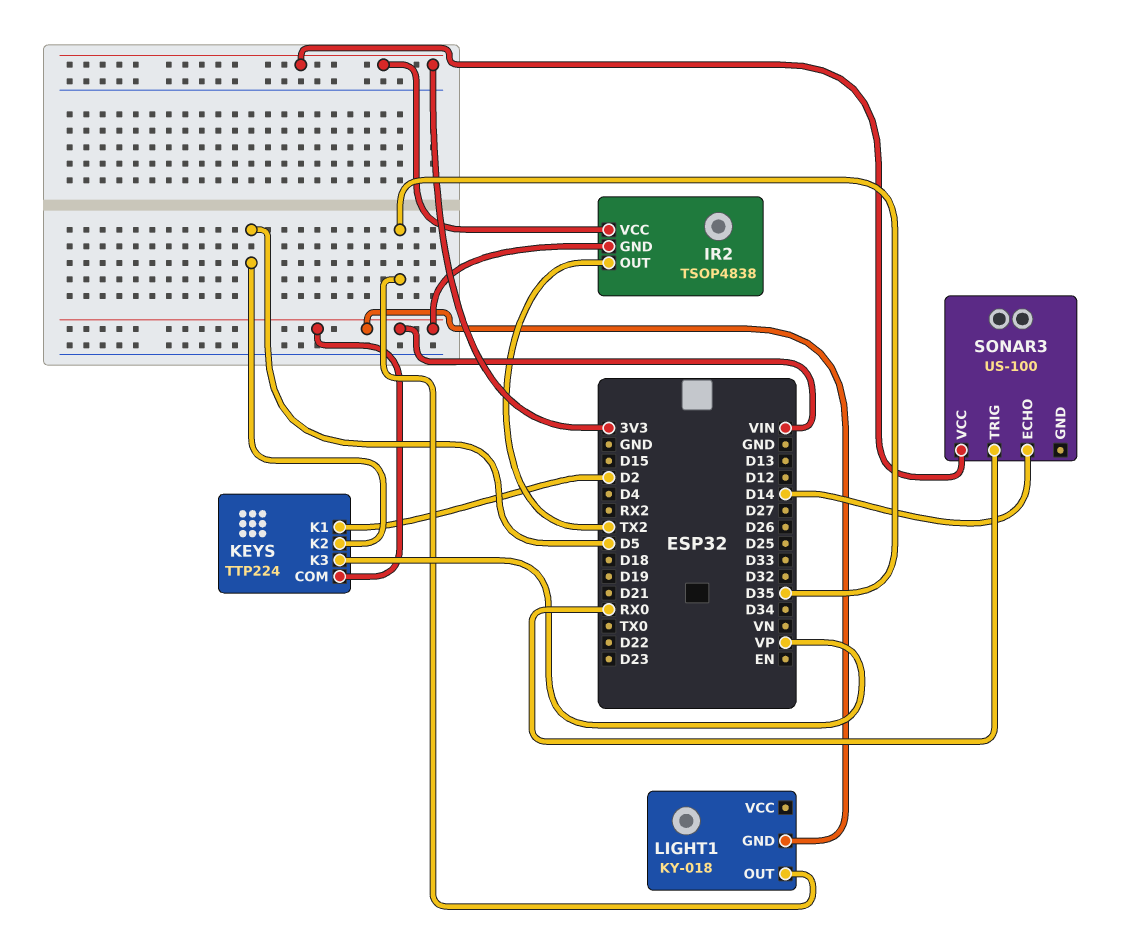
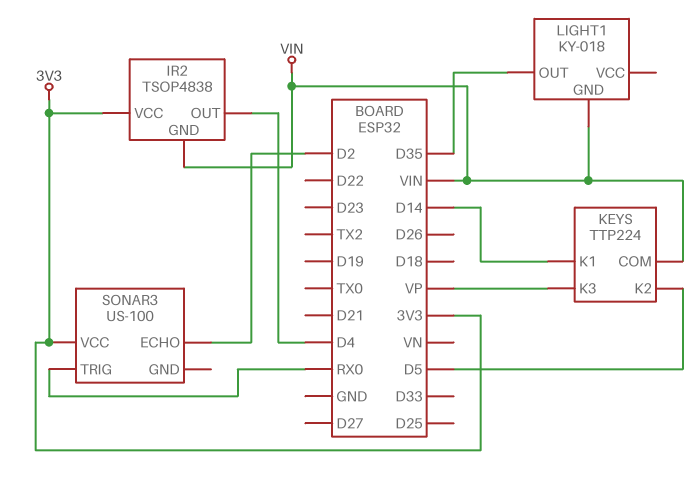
IR2 pin OUT: TX2 -> D4
KEYS pin K1: D2 -> D14
SONAR3 pin ECHO: D14 -> D2

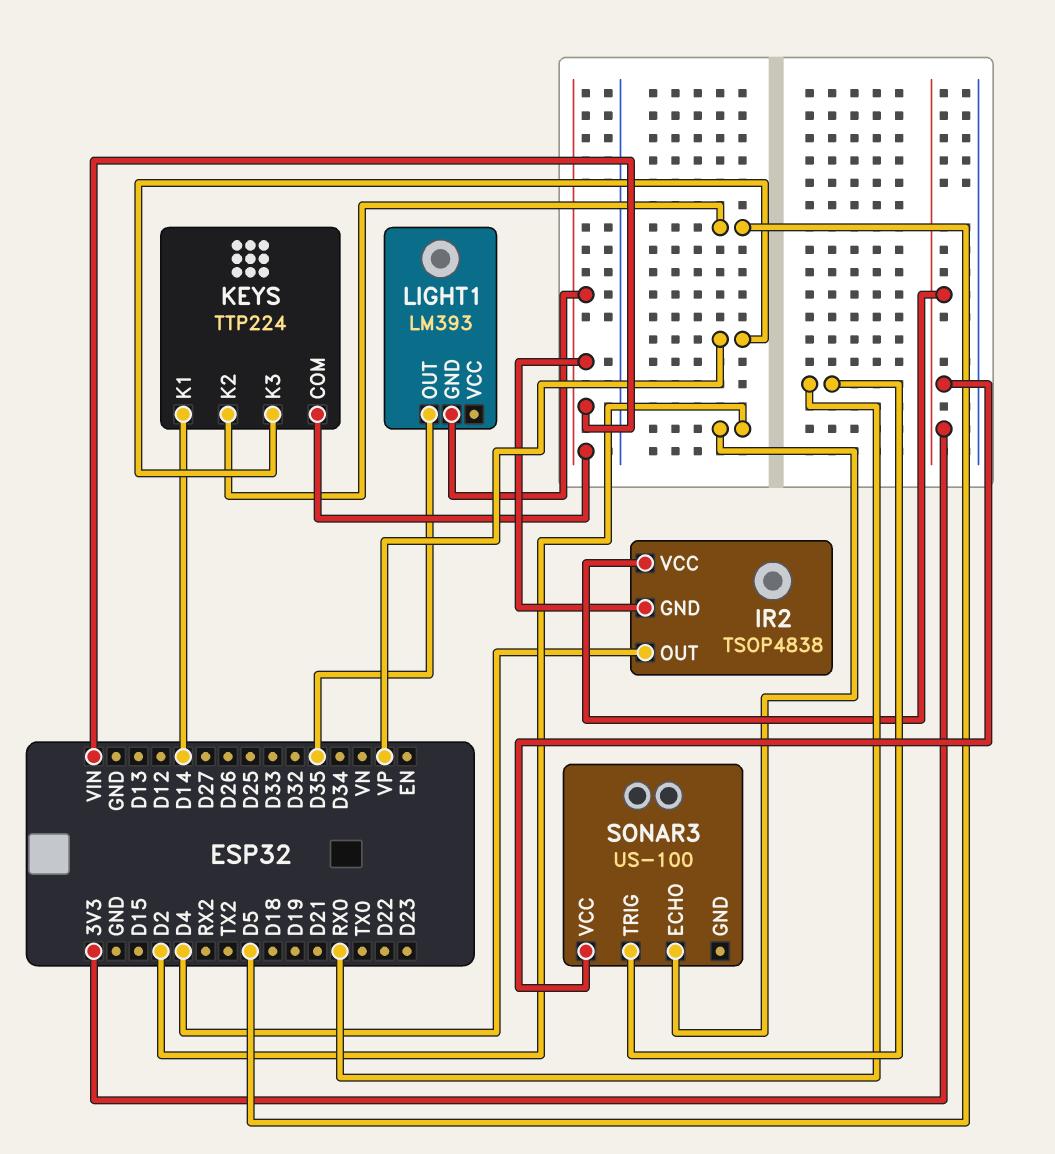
LIGHT1: KY-018 -> LM393

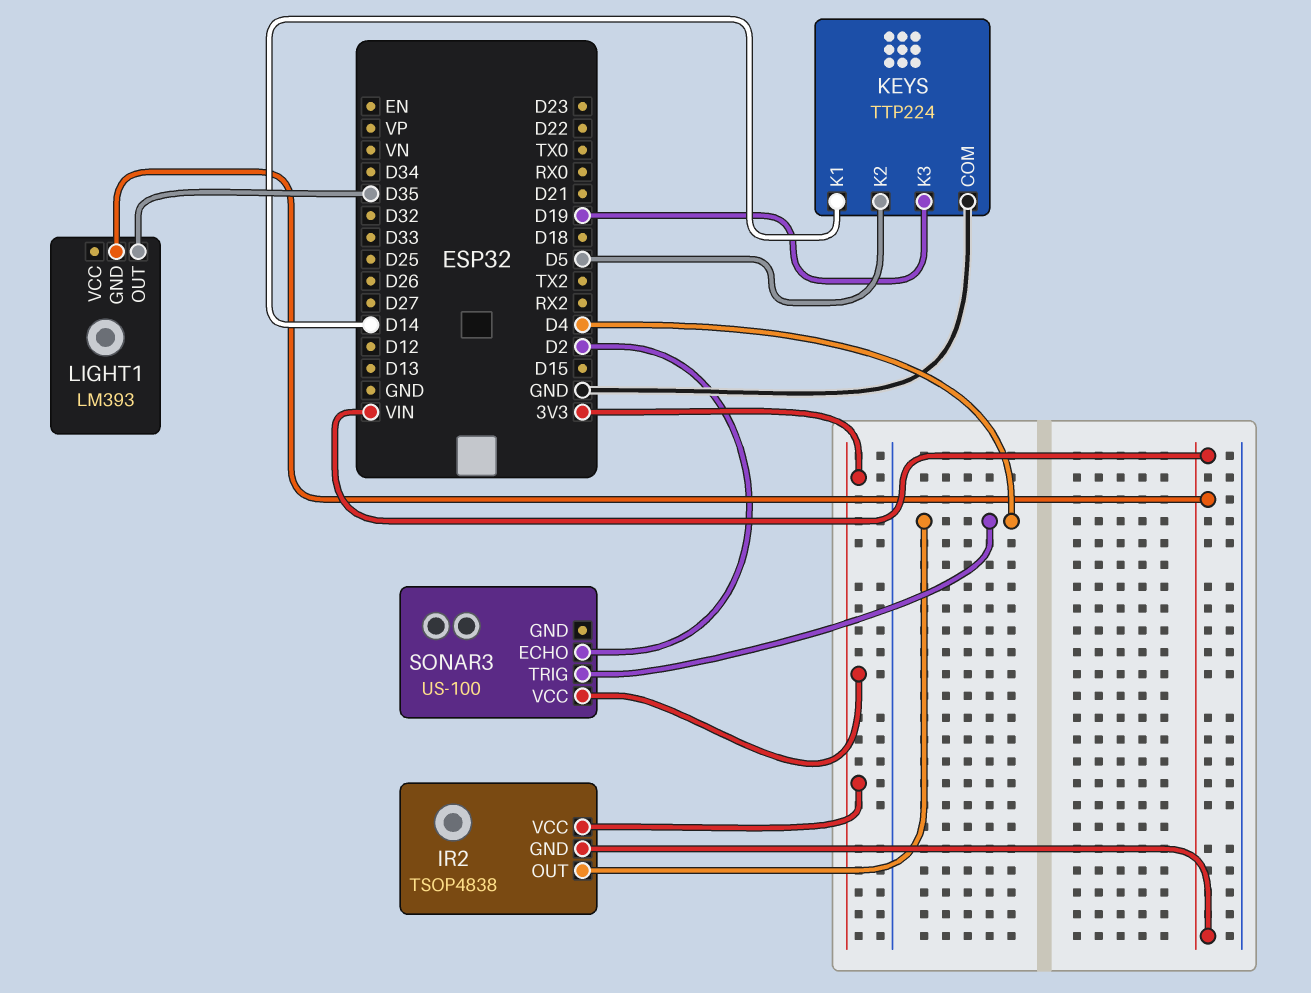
KEYS pin COM: VIN -> GND
KEYS pin K3: VP -> D19
SONAR3 pin TRIG: RX0 -> D4

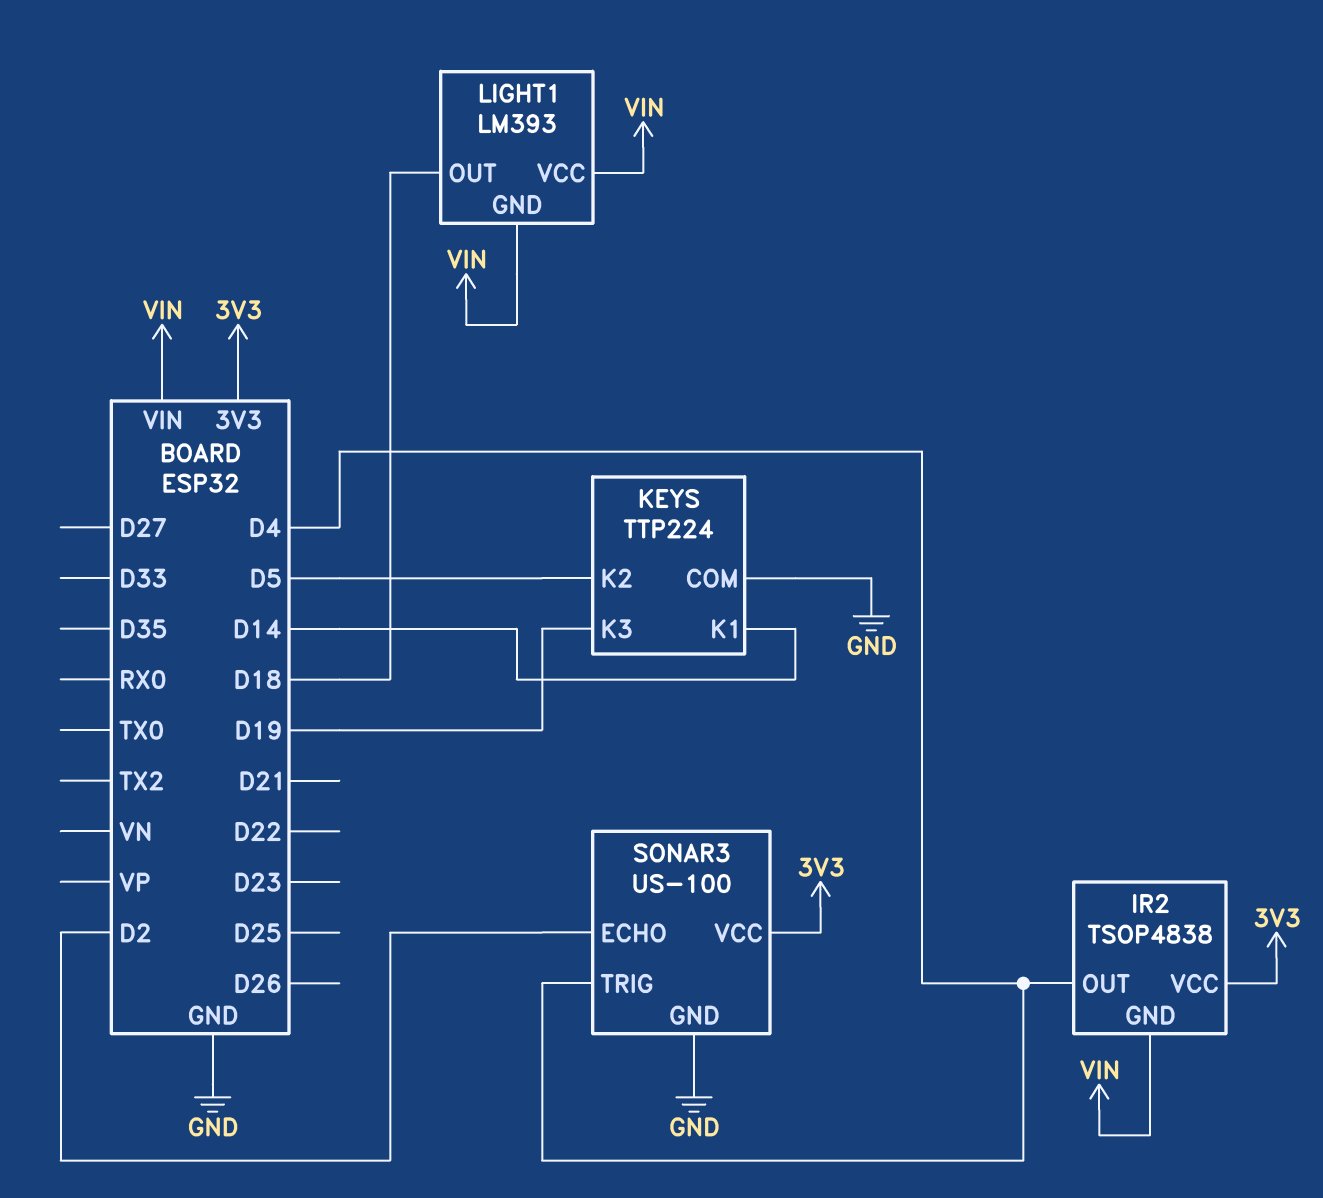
LIGHT1 pin OUT: D35 -> D18
LIGHT1 pin VCC: none -> VIN
SONAR3 pin GND: none -> GND

